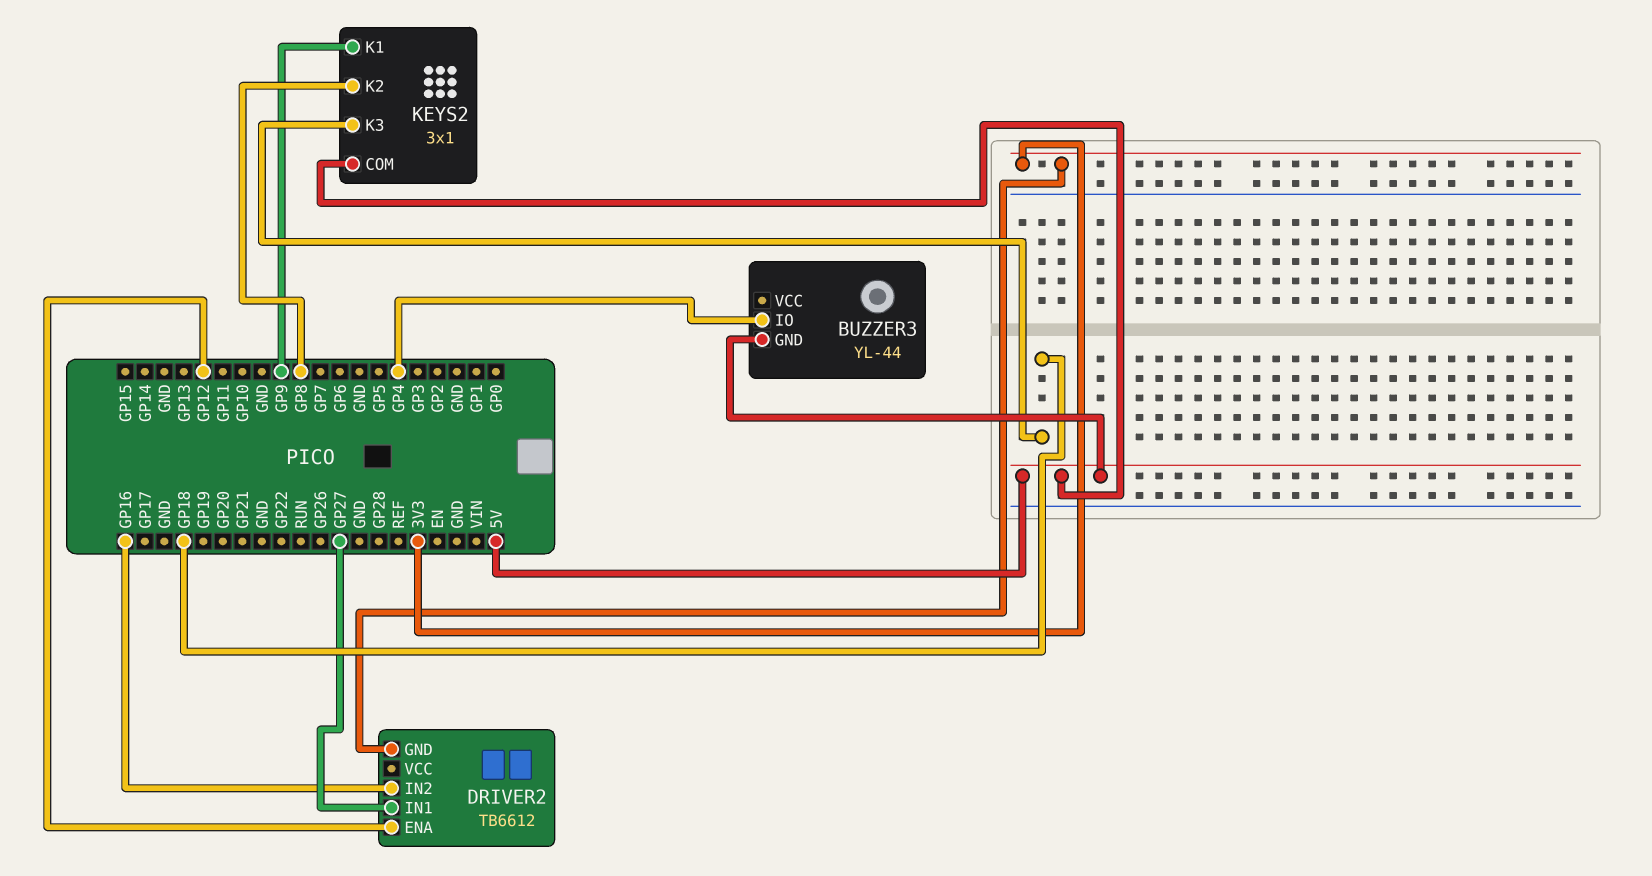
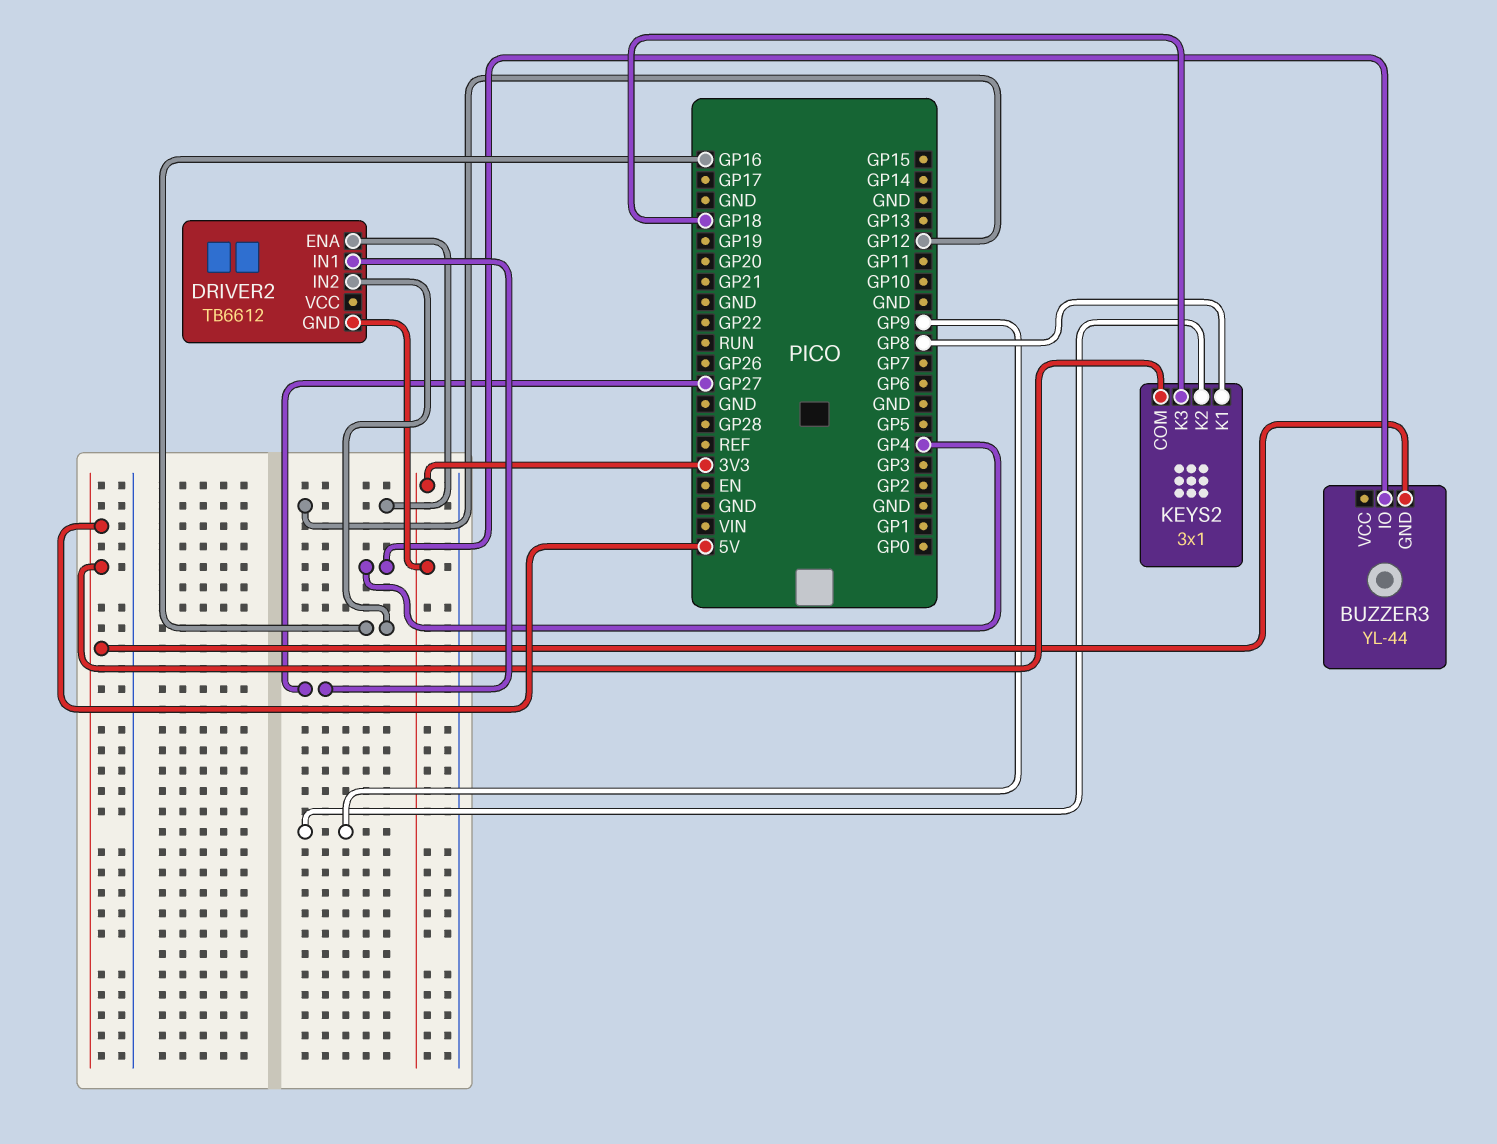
KEYS2 pin K1: GP9 -> GP8
KEYS2 pin K2: GP8 -> GP9

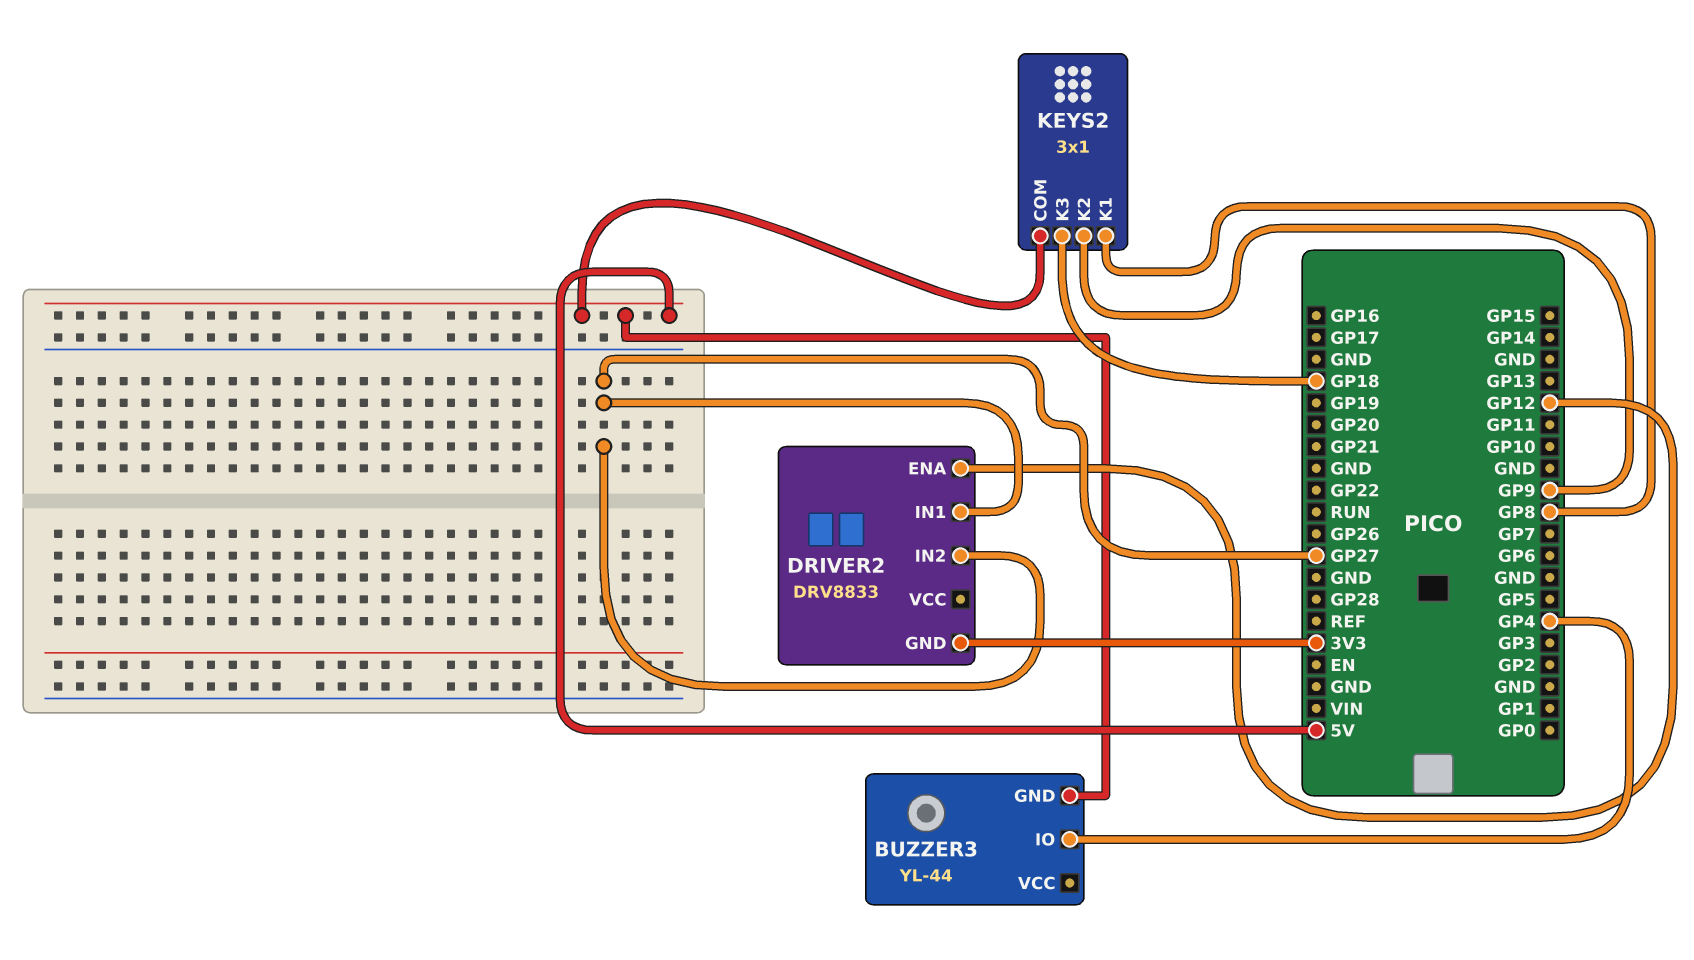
DRIVER2: TB6612 -> DRV8833
DRIVER2 pin IN2: GP16 -> GP27

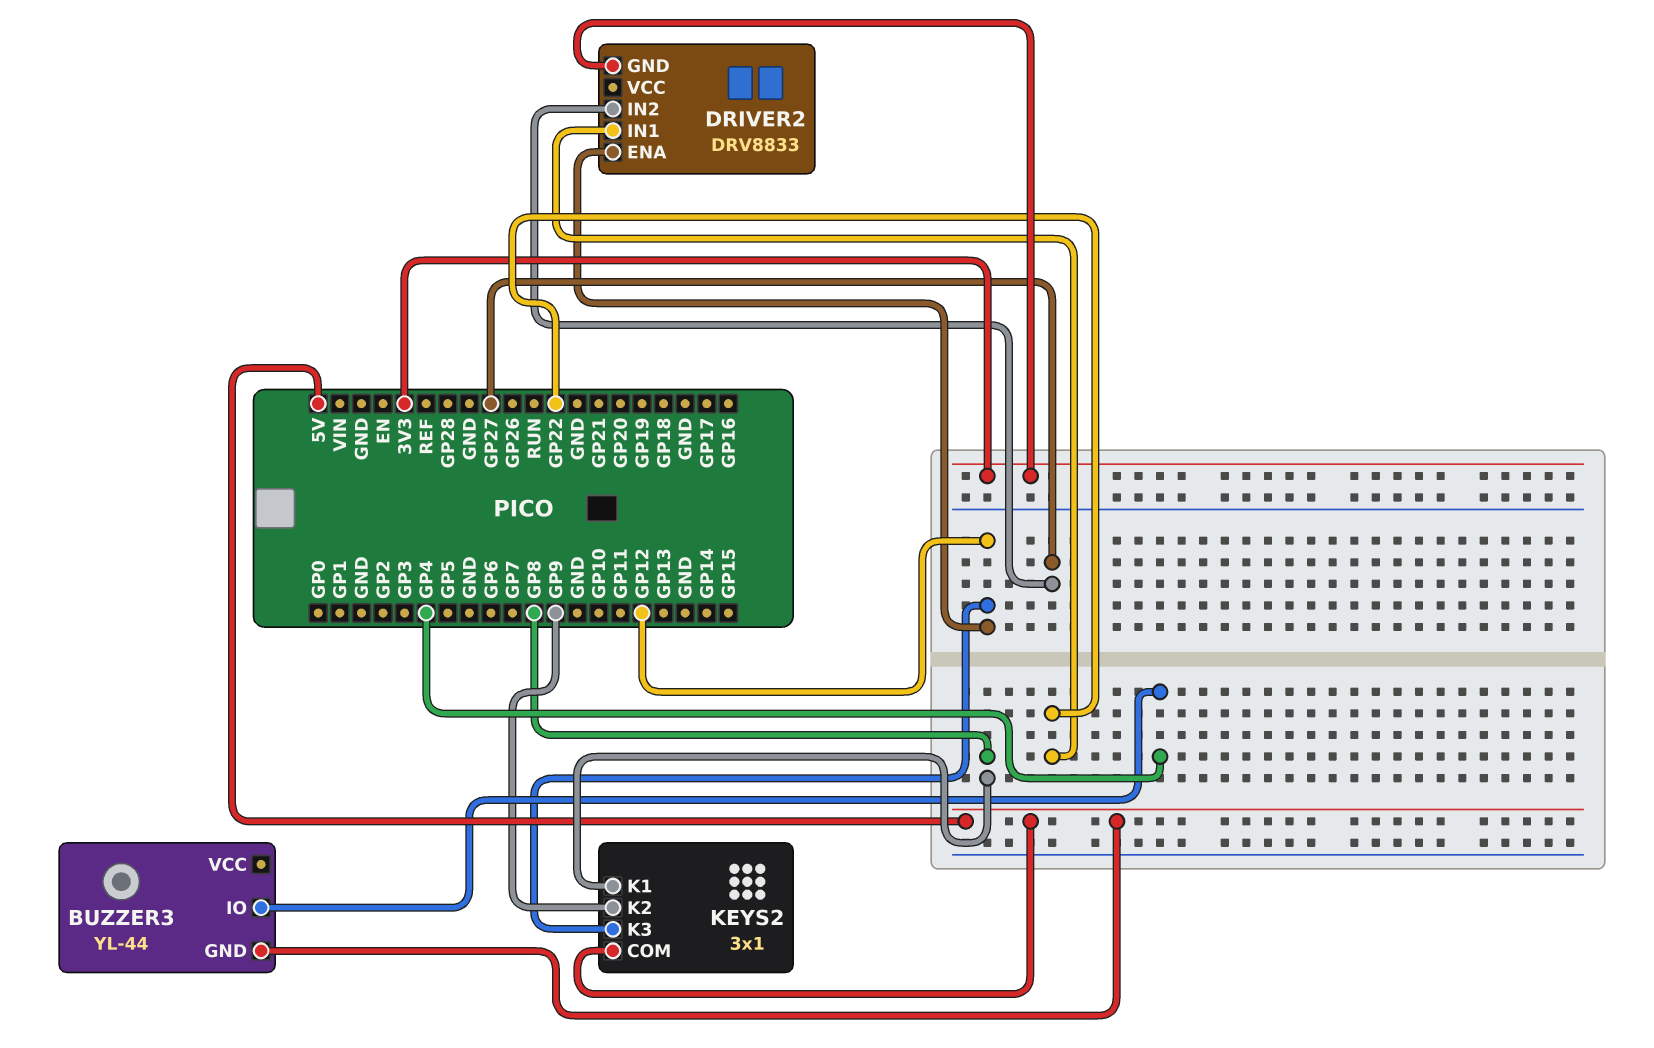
DRIVER2 pin IN1: GP27 -> GP22
KEYS2 pin K3: GP18 -> GP12

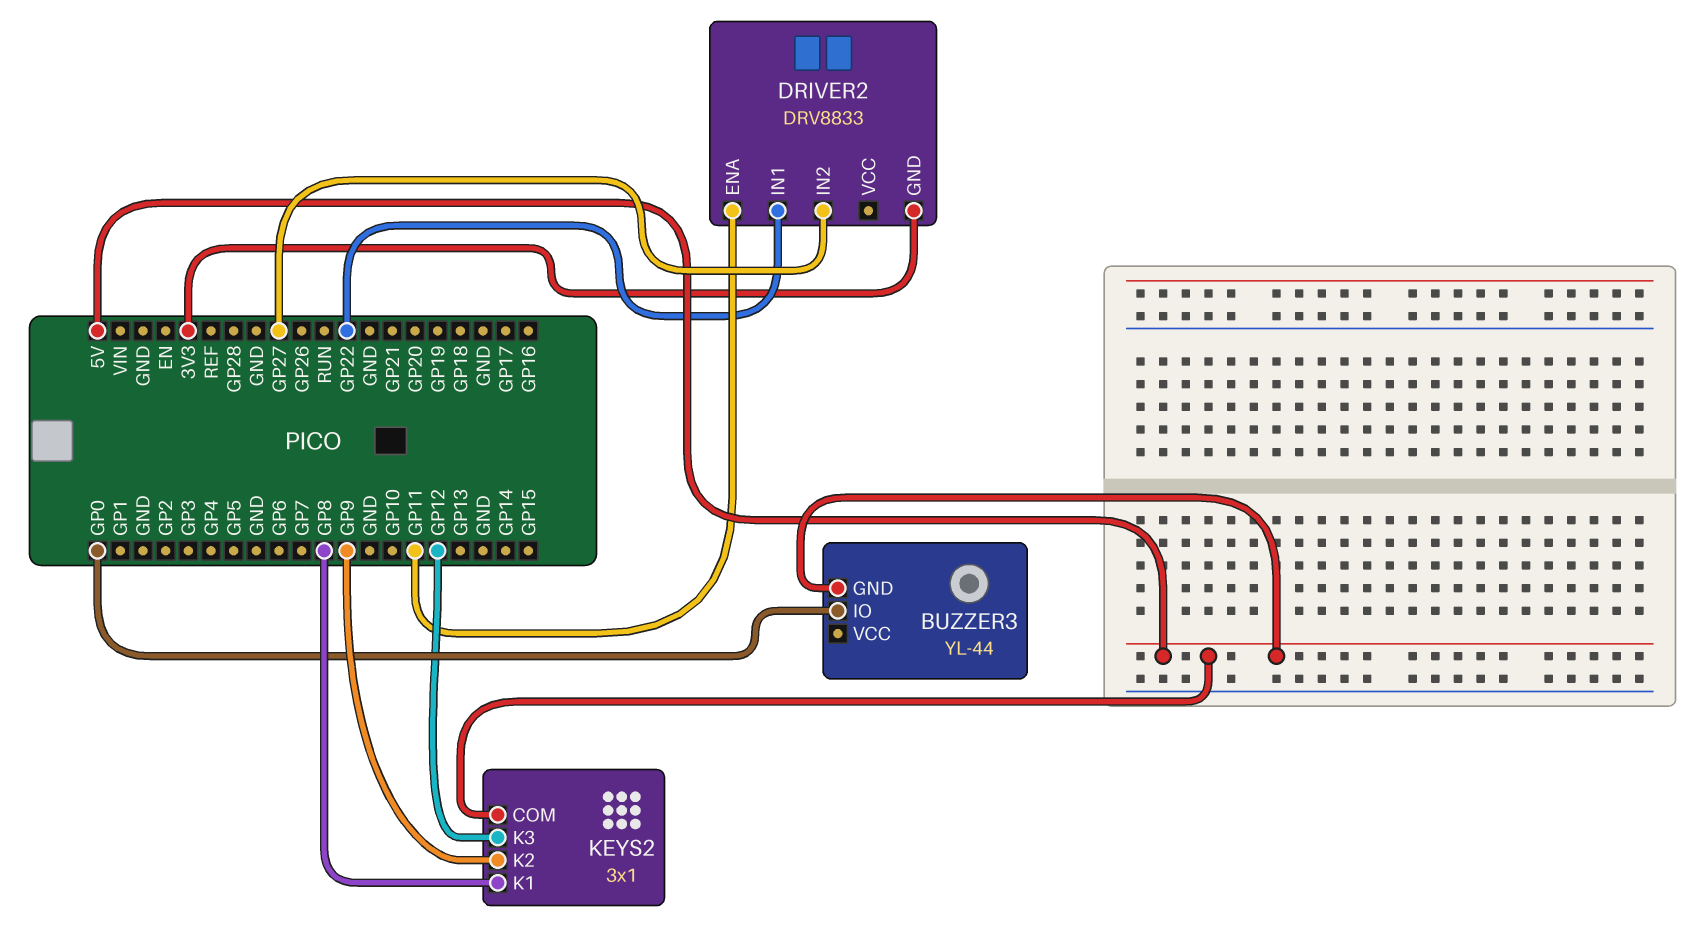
BUZZER3 pin IO: GP4 -> GP0
DRIVER2 pin ENA: GP12 -> GP11

